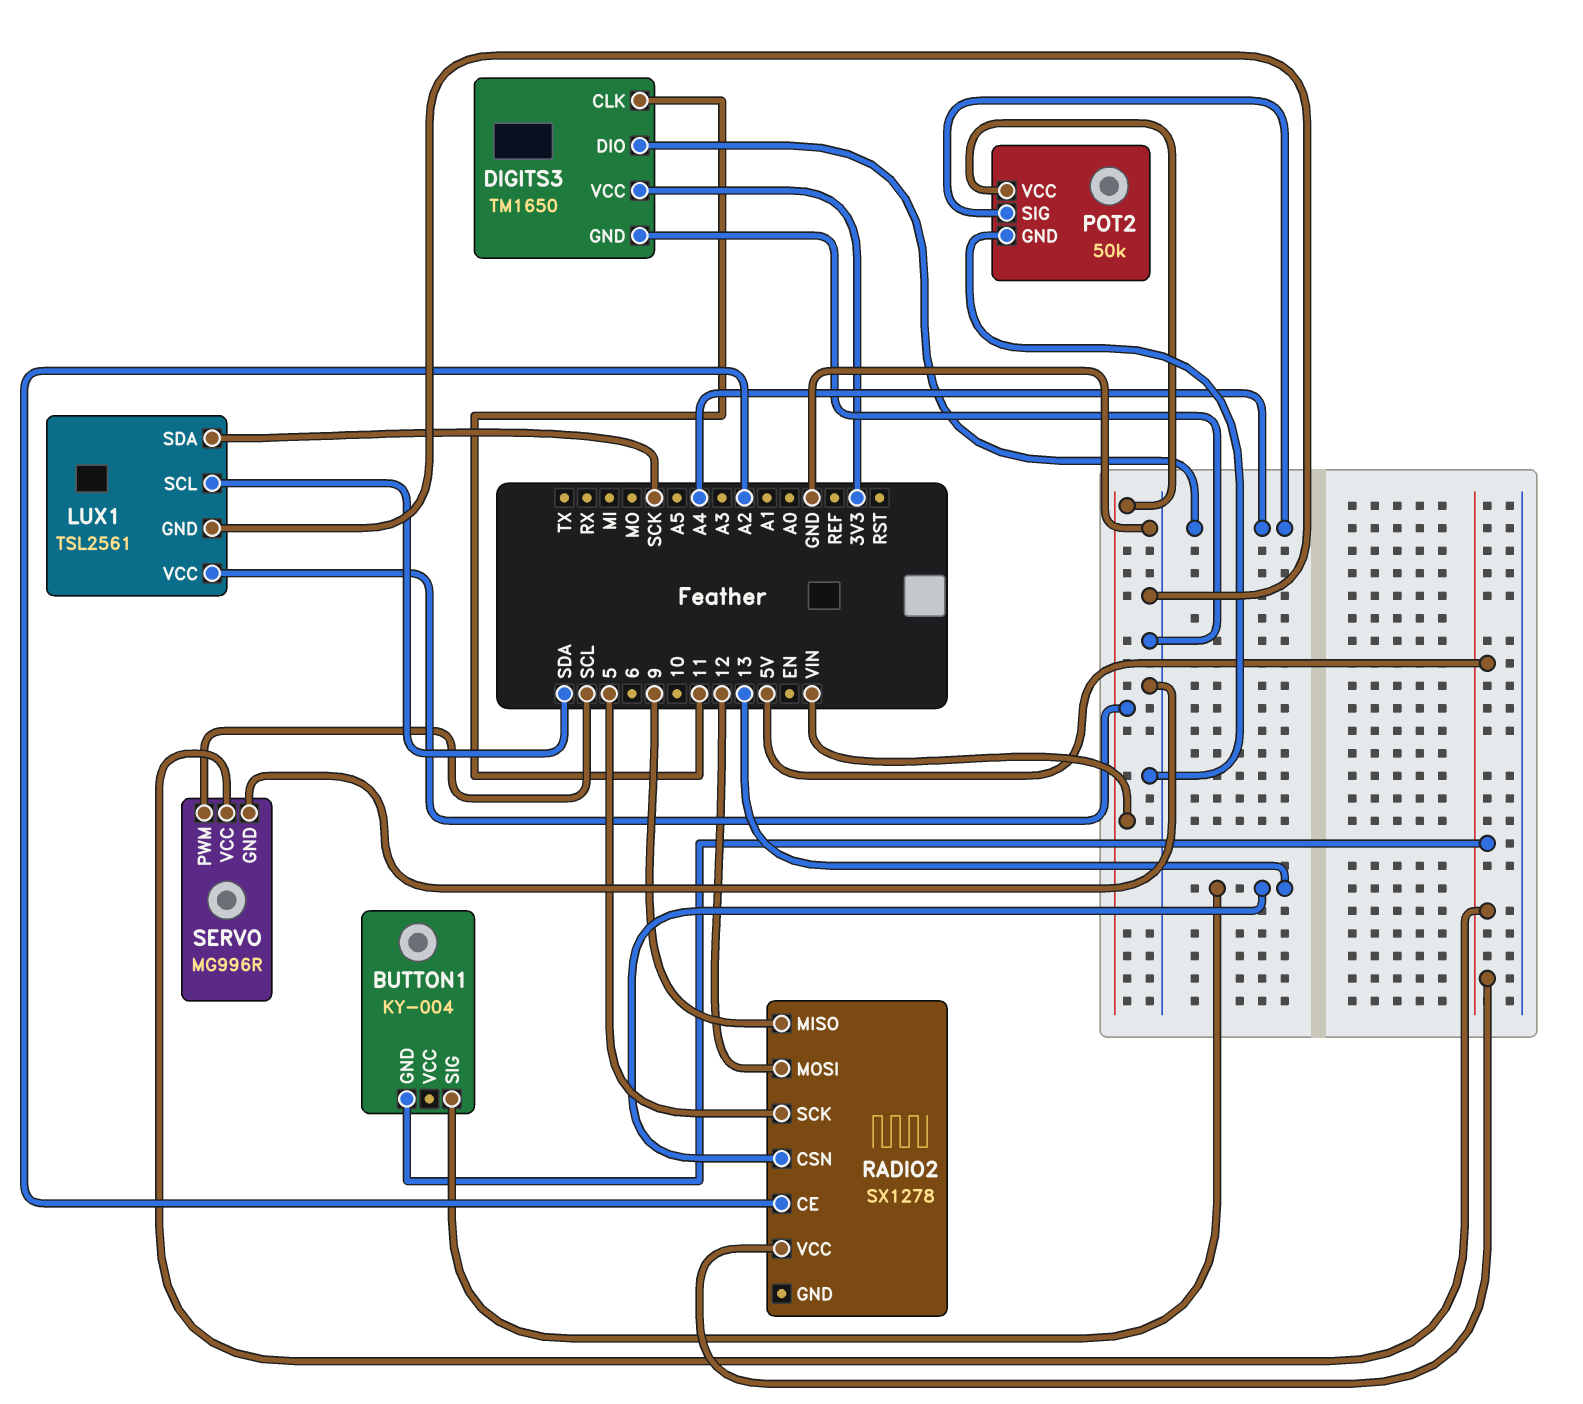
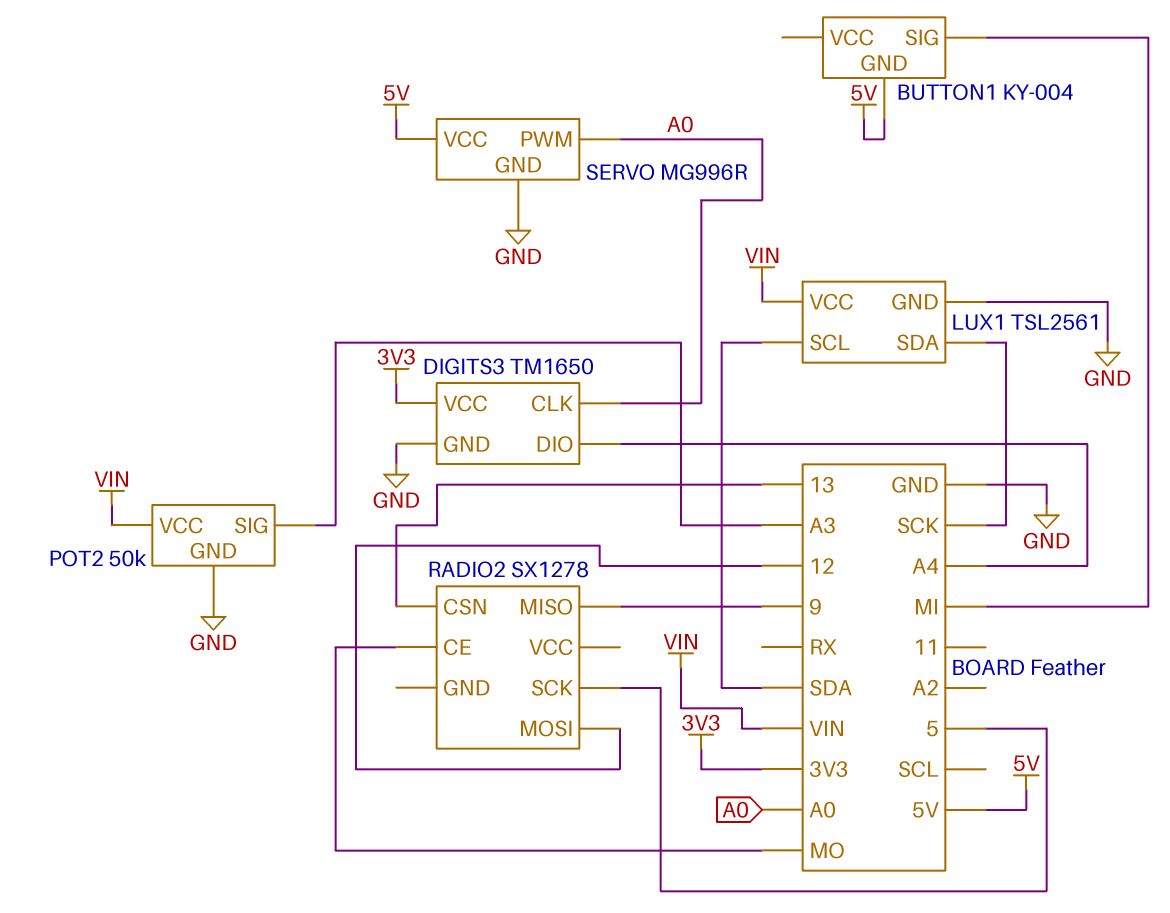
BUTTON1 pin SIG: 13 -> MI
DIGITS3 pin CLK: 11 -> A0
POT2 pin SIG: A4 -> A3
RADIO2 pin CE: A2 -> MO
RADIO2 pin VCC: 5V -> none
SERVO pin PWM: SCL -> A0

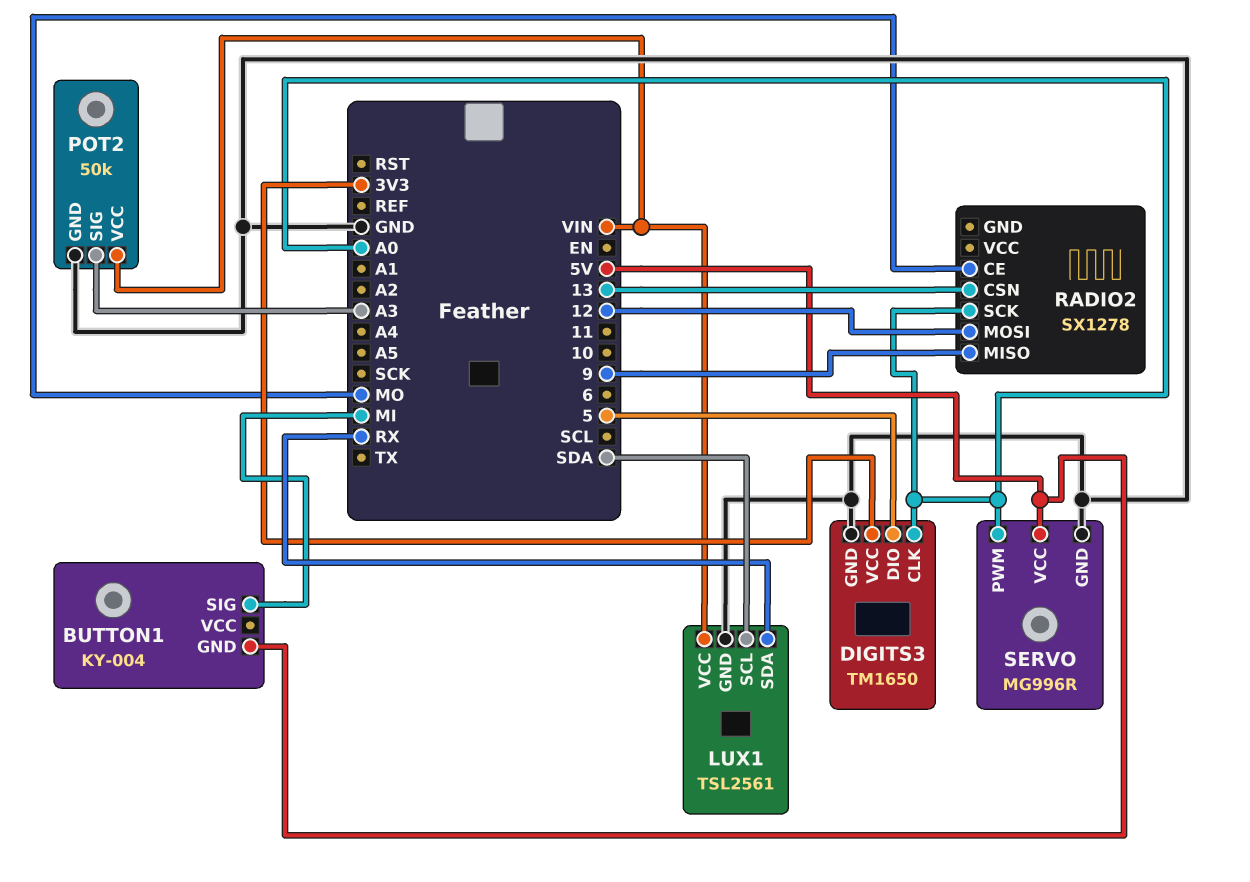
DIGITS3 pin DIO: A4 -> 5
LUX1 pin SDA: SCK -> RX
RADIO2 pin SCK: 5 -> A0

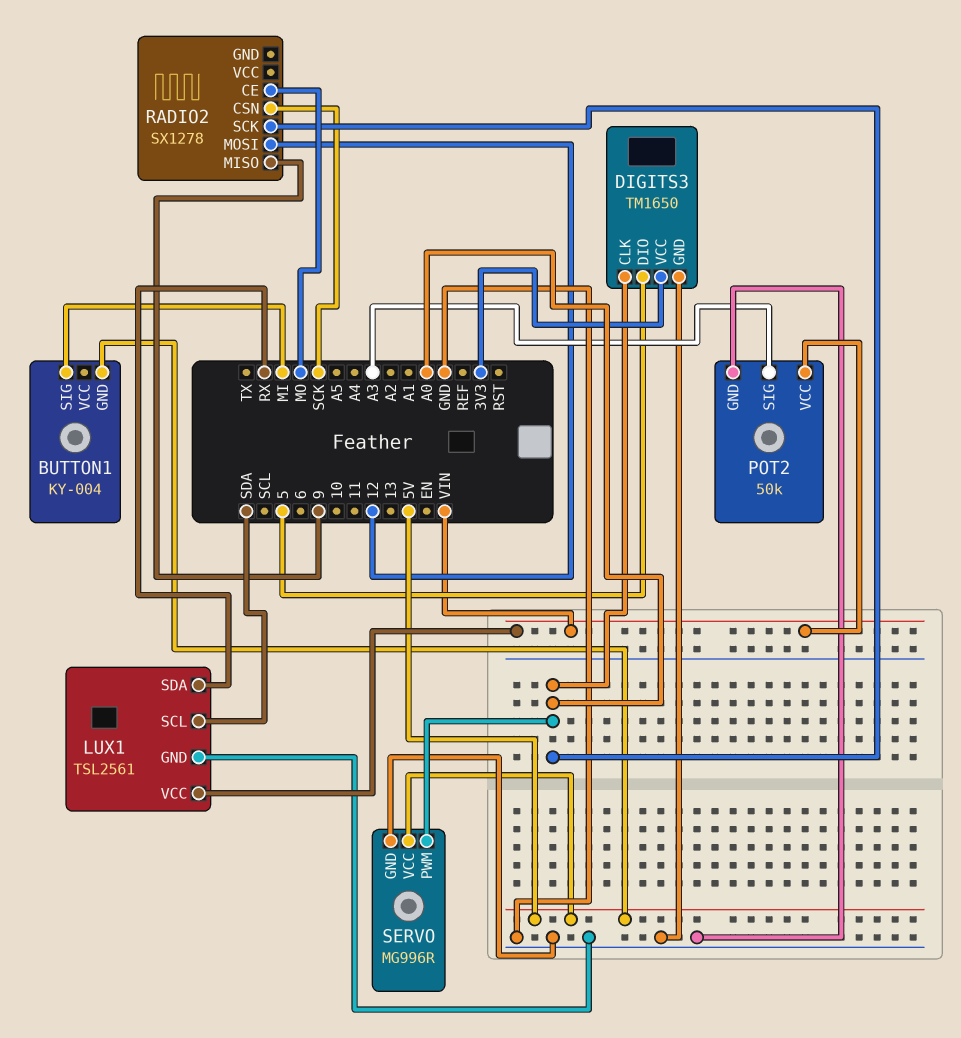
RADIO2 pin CSN: 13 -> SCK

